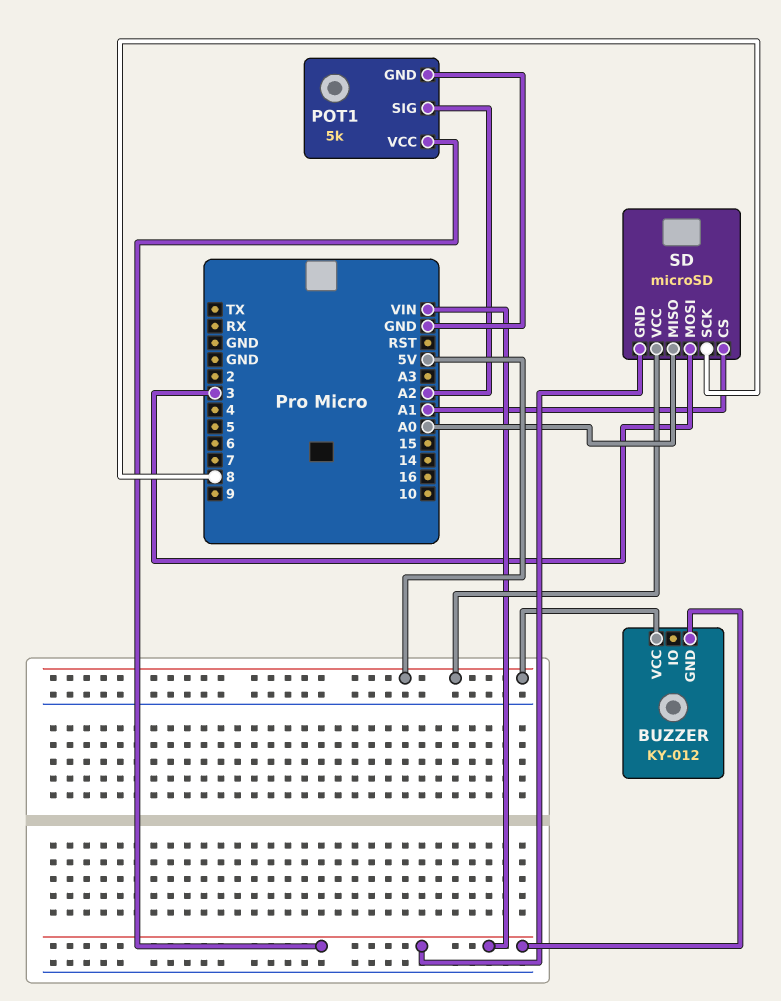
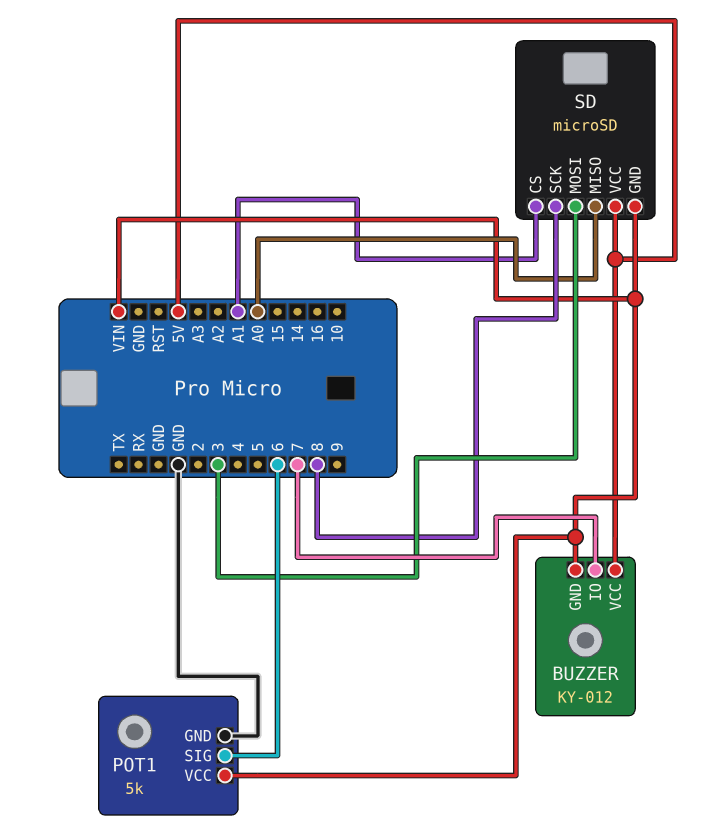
BUZZER pin IO: none -> 7
POT1 pin SIG: A2 -> 6

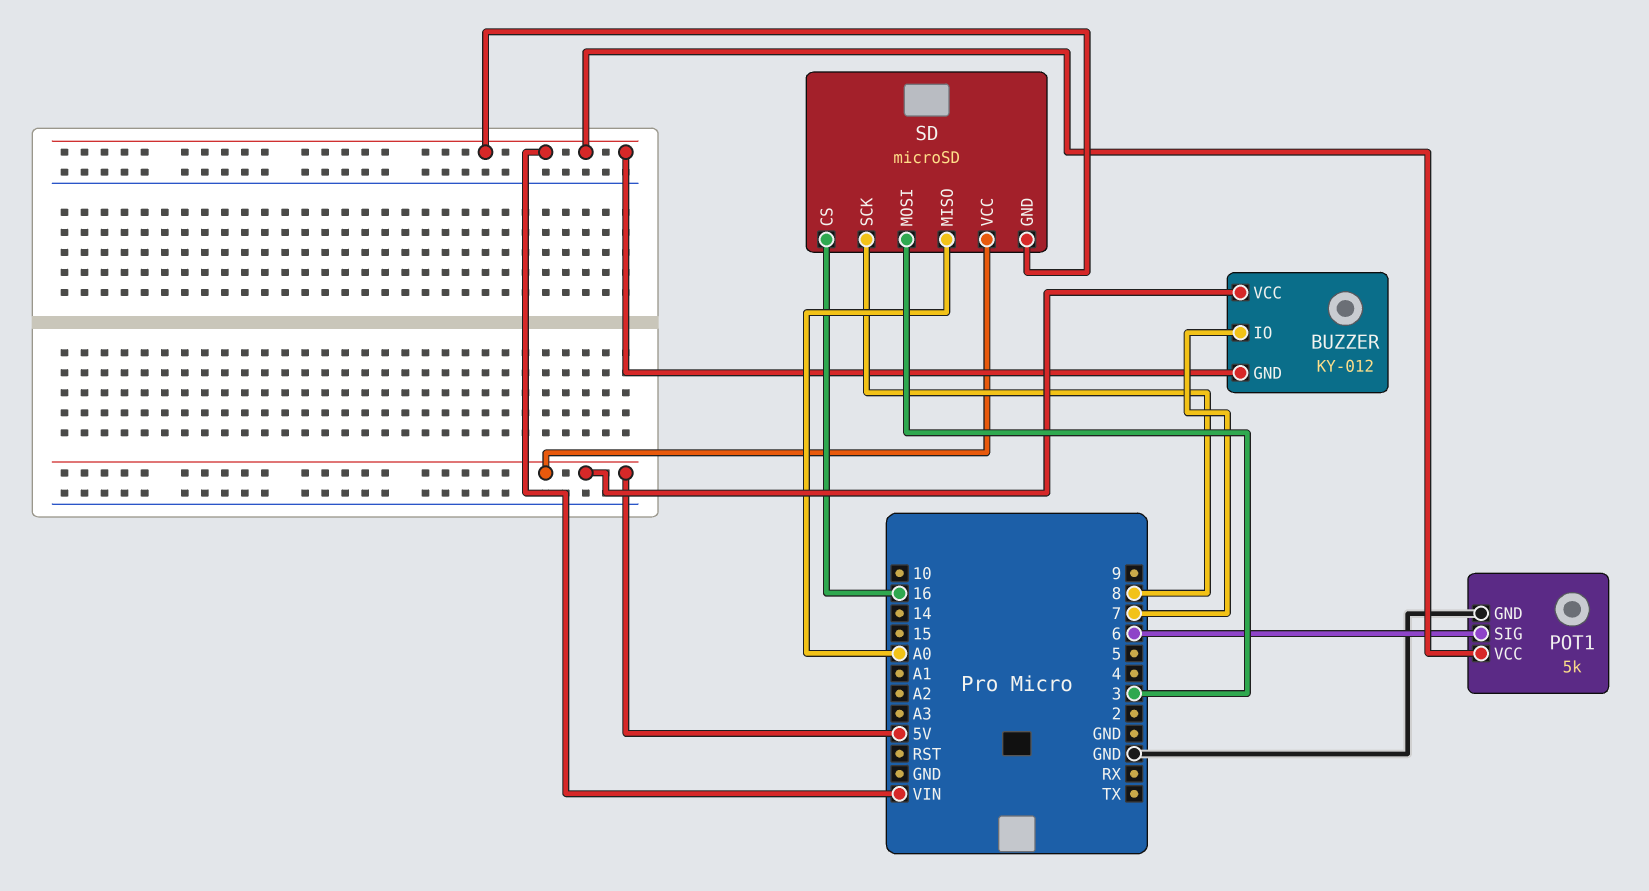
SD pin CS: A1 -> 16

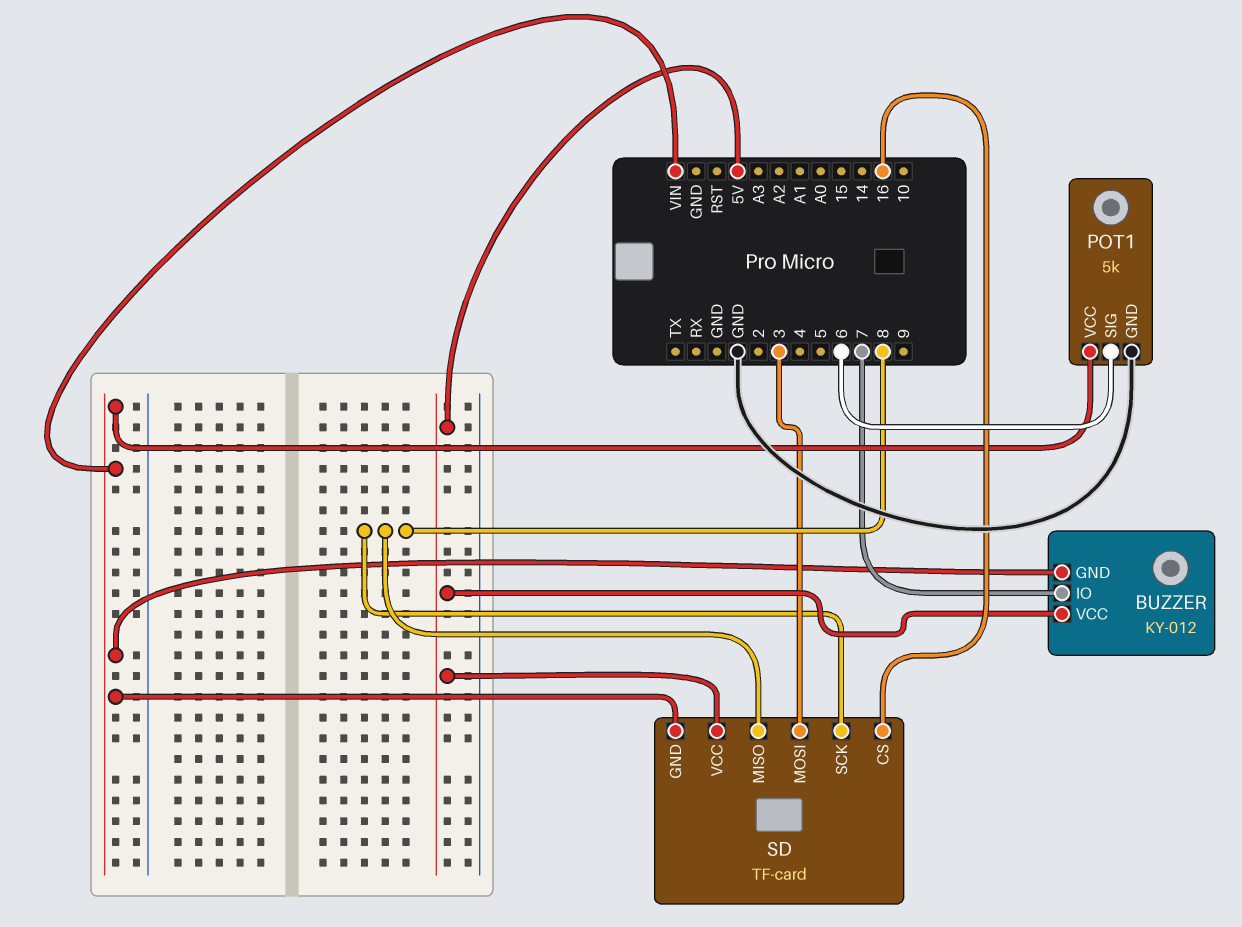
SD: microSD -> TF-card
SD pin MISO: A0 -> 8

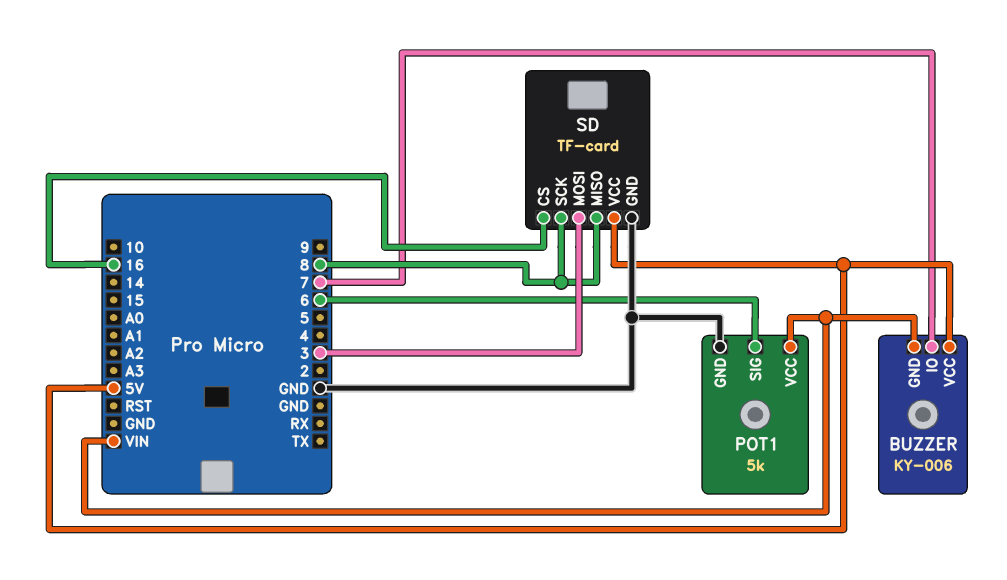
BUZZER: KY-012 -> KY-006
SD pin GND: VIN -> GND

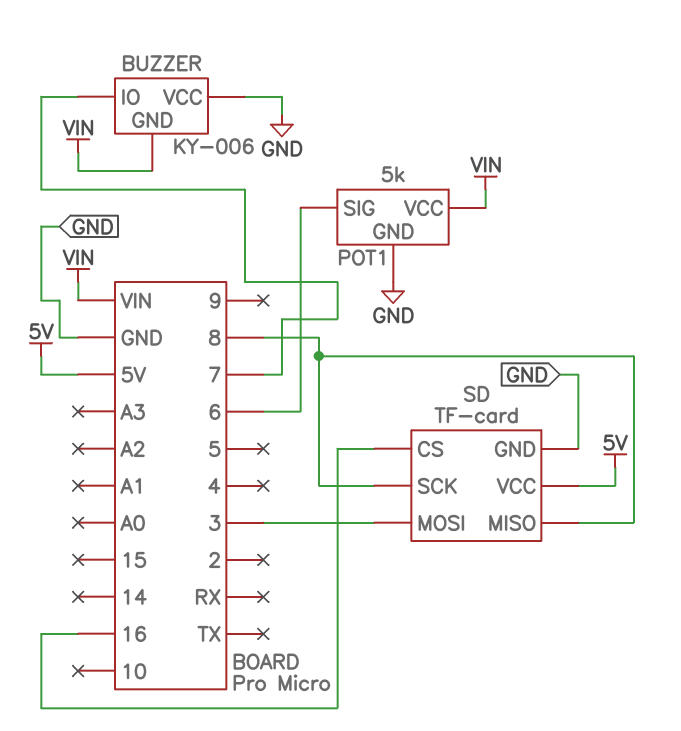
BUZZER pin VCC: 5V -> GND

